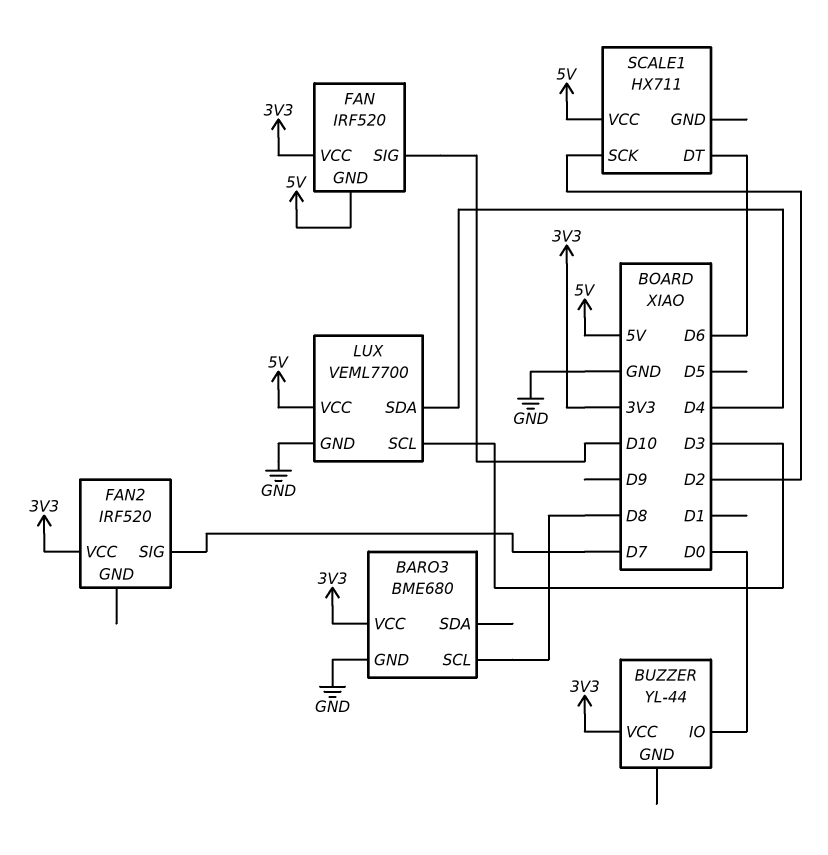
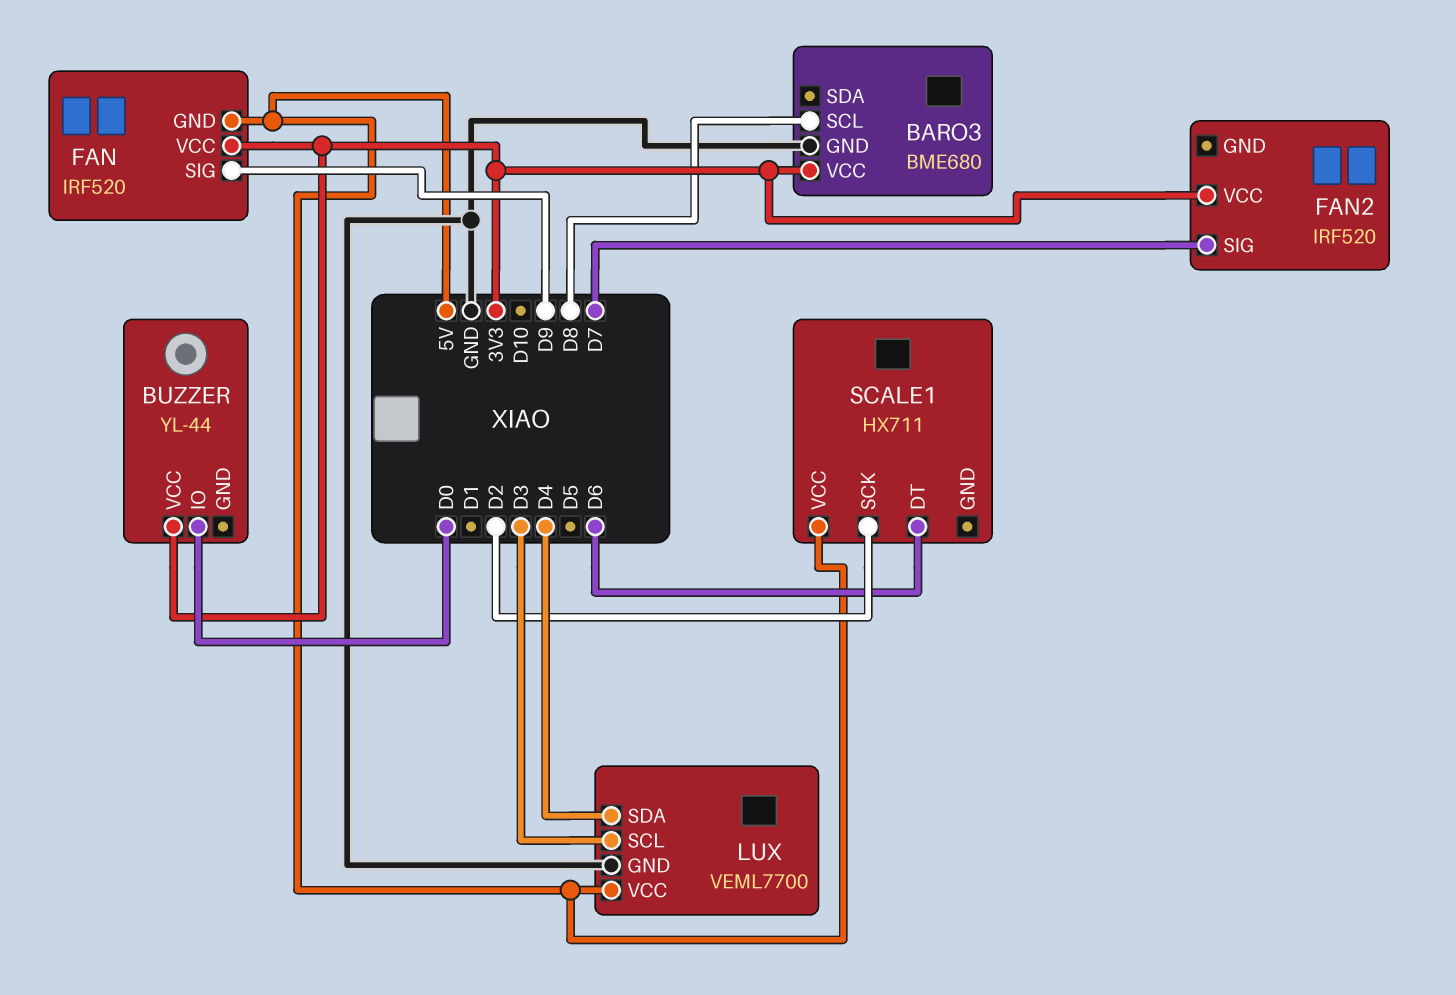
FAN pin SIG: D10 -> D9

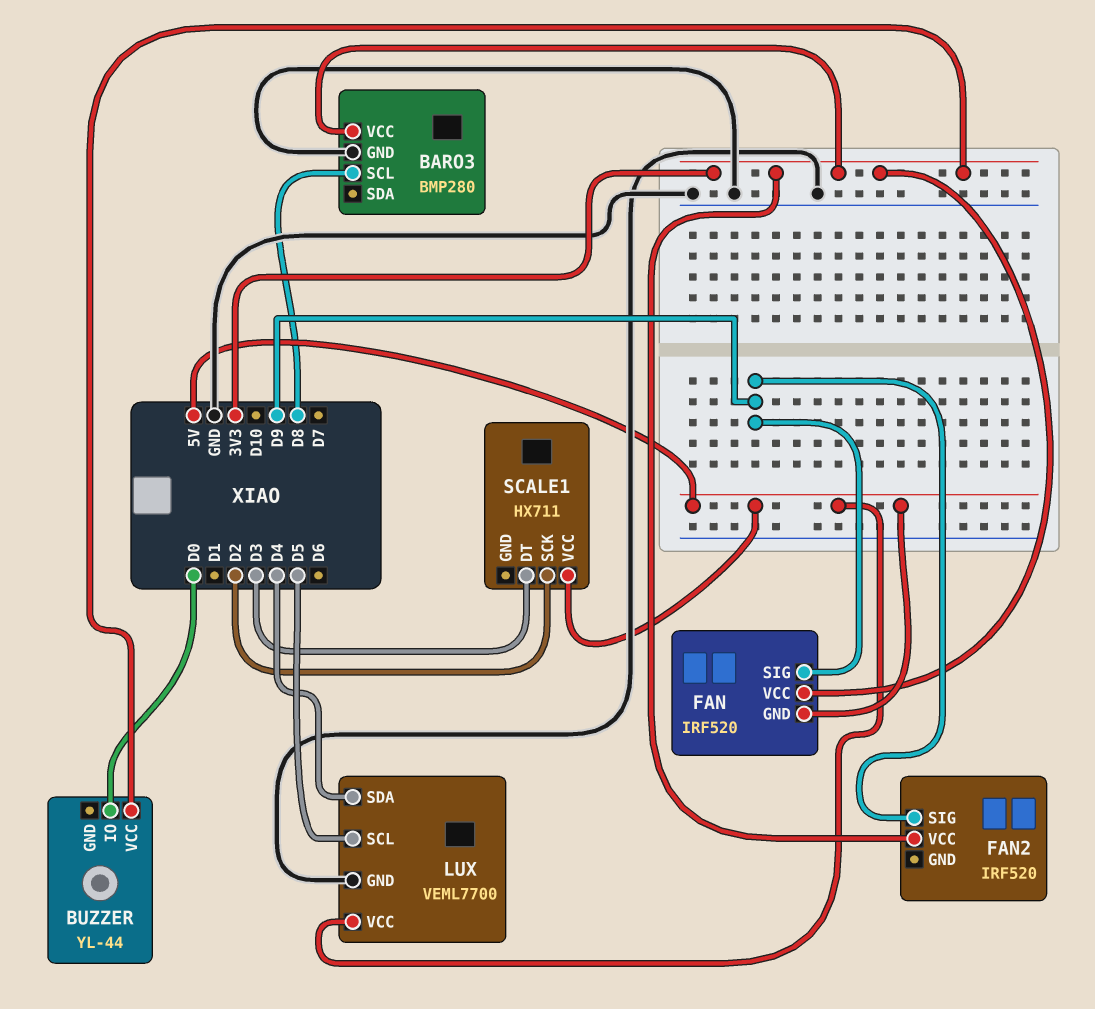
BARO3: BME680 -> BMP280
FAN2 pin SIG: D7 -> D9
LUX pin SCL: D3 -> D5
SCALE1 pin DT: D6 -> D3

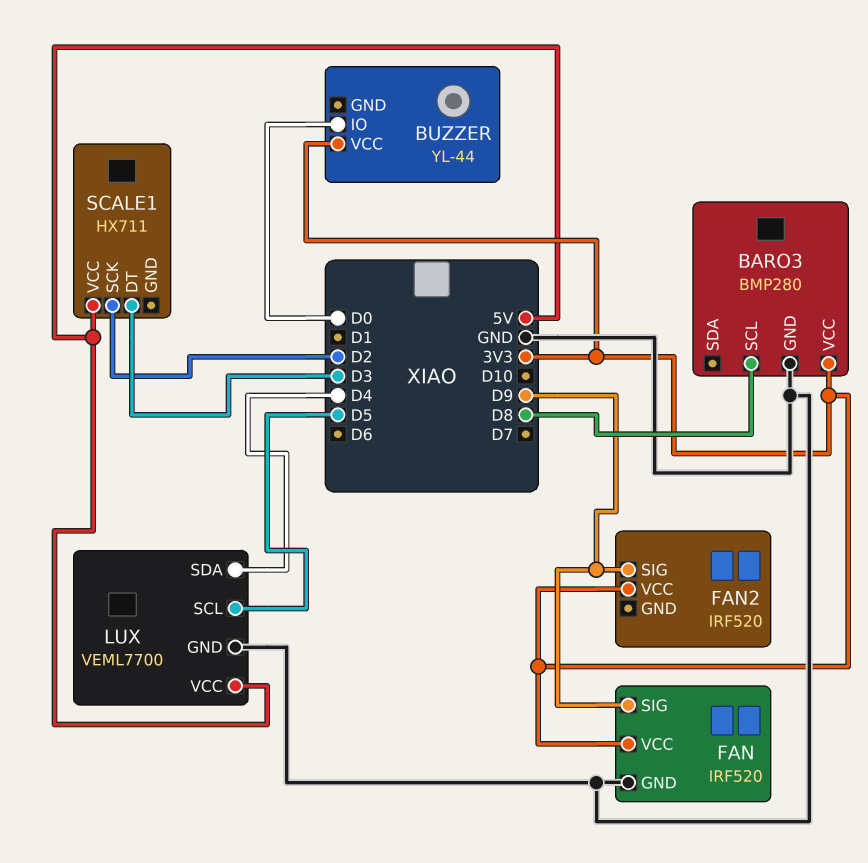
FAN pin GND: 5V -> GND

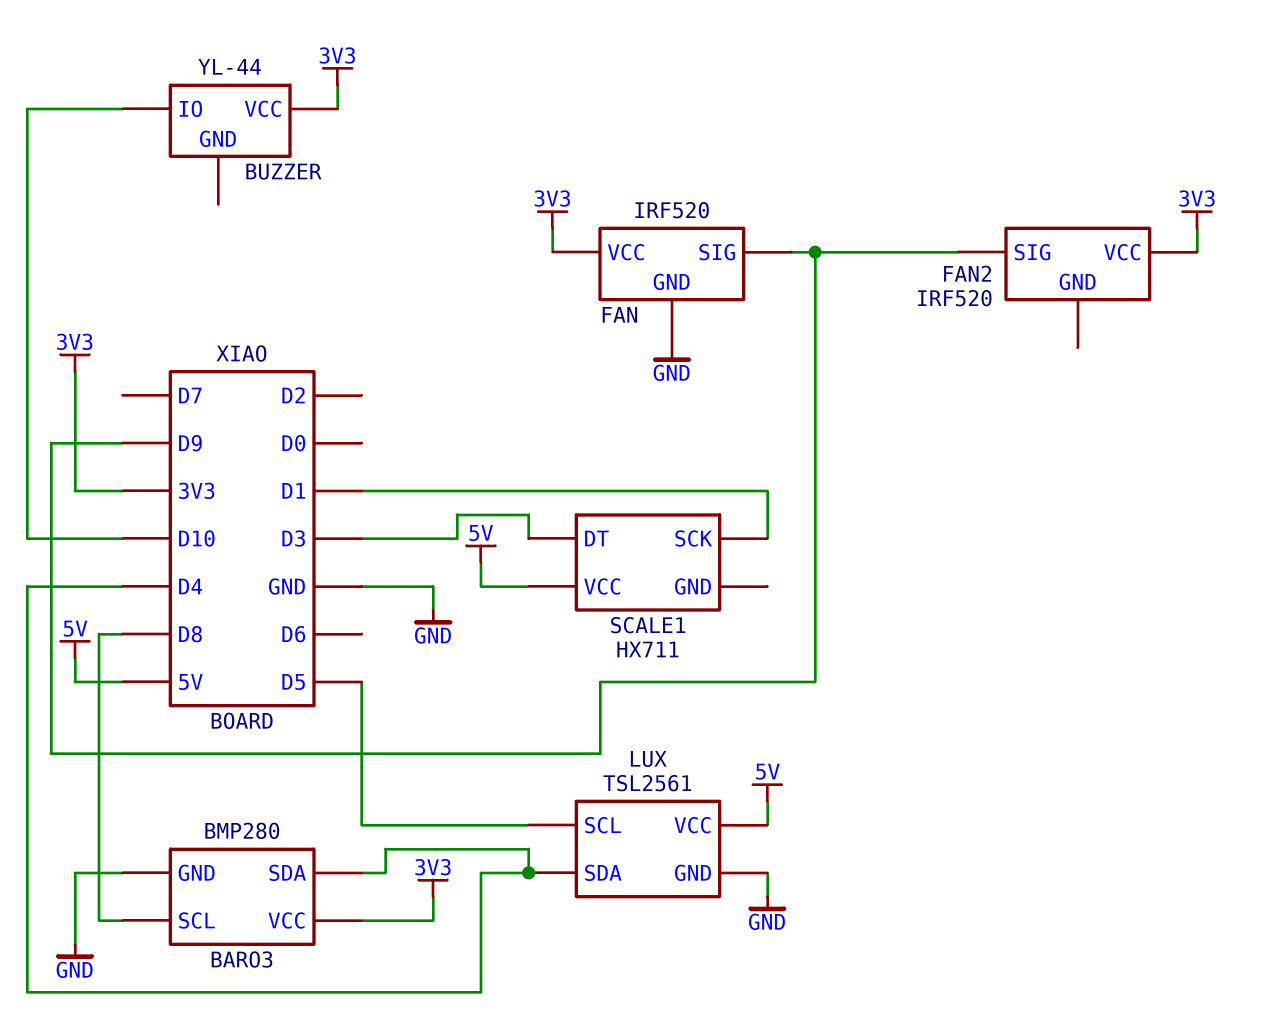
BARO3 pin SDA: none -> D4
BUZZER pin IO: D0 -> D10
LUX: VEML7700 -> TSL2561
SCALE1 pin SCK: D2 -> D1

